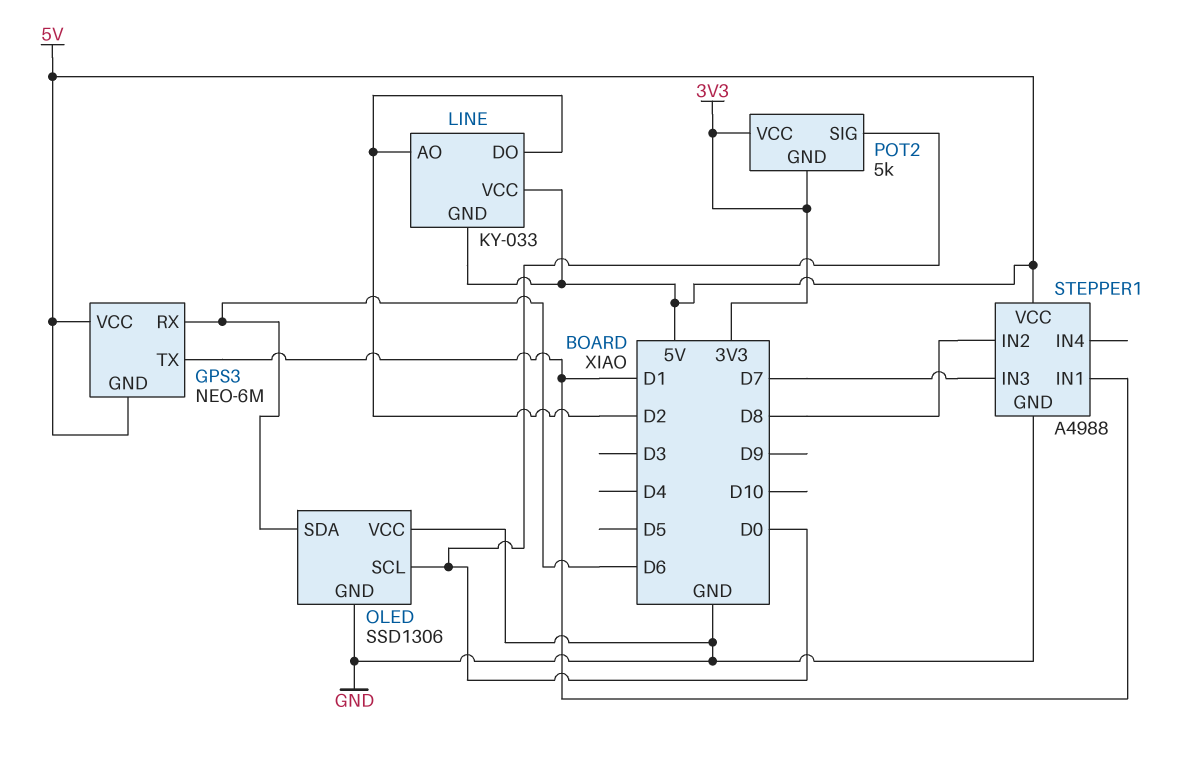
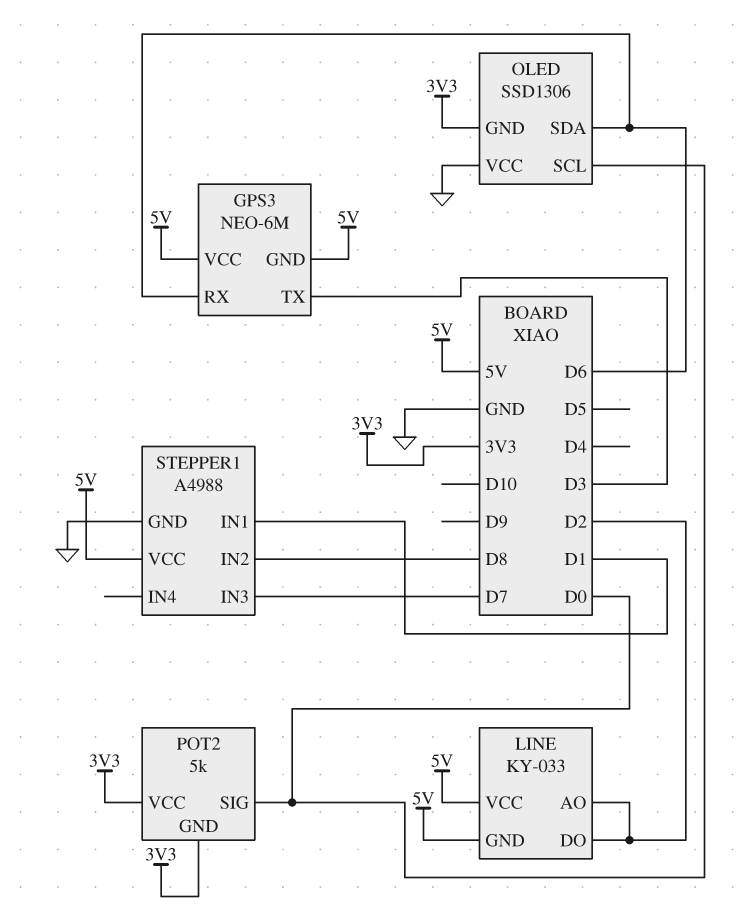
GPS3 pin TX: D1 -> D3
OLED pin GND: GND -> 3V3

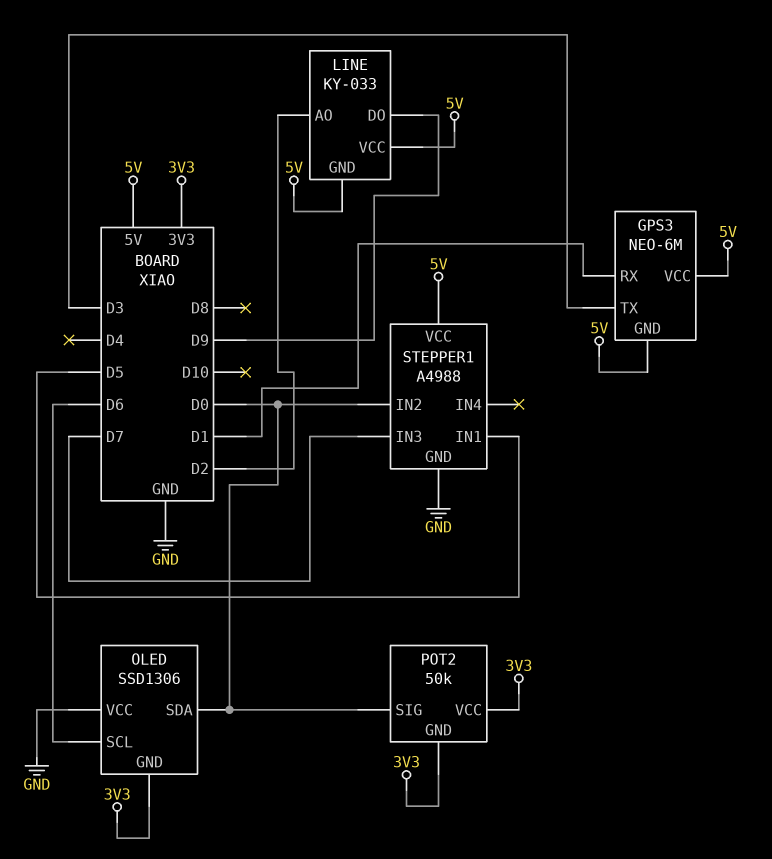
GPS3 pin RX: D6 -> D1
LINE pin DO: D2 -> D9
OLED pin SCL: D0 -> D6
OLED pin SDA: D6 -> D0
POT2: 5k -> 50k
STEPPER1 pin IN1: D1 -> D5
STEPPER1 pin IN2: D8 -> D0

